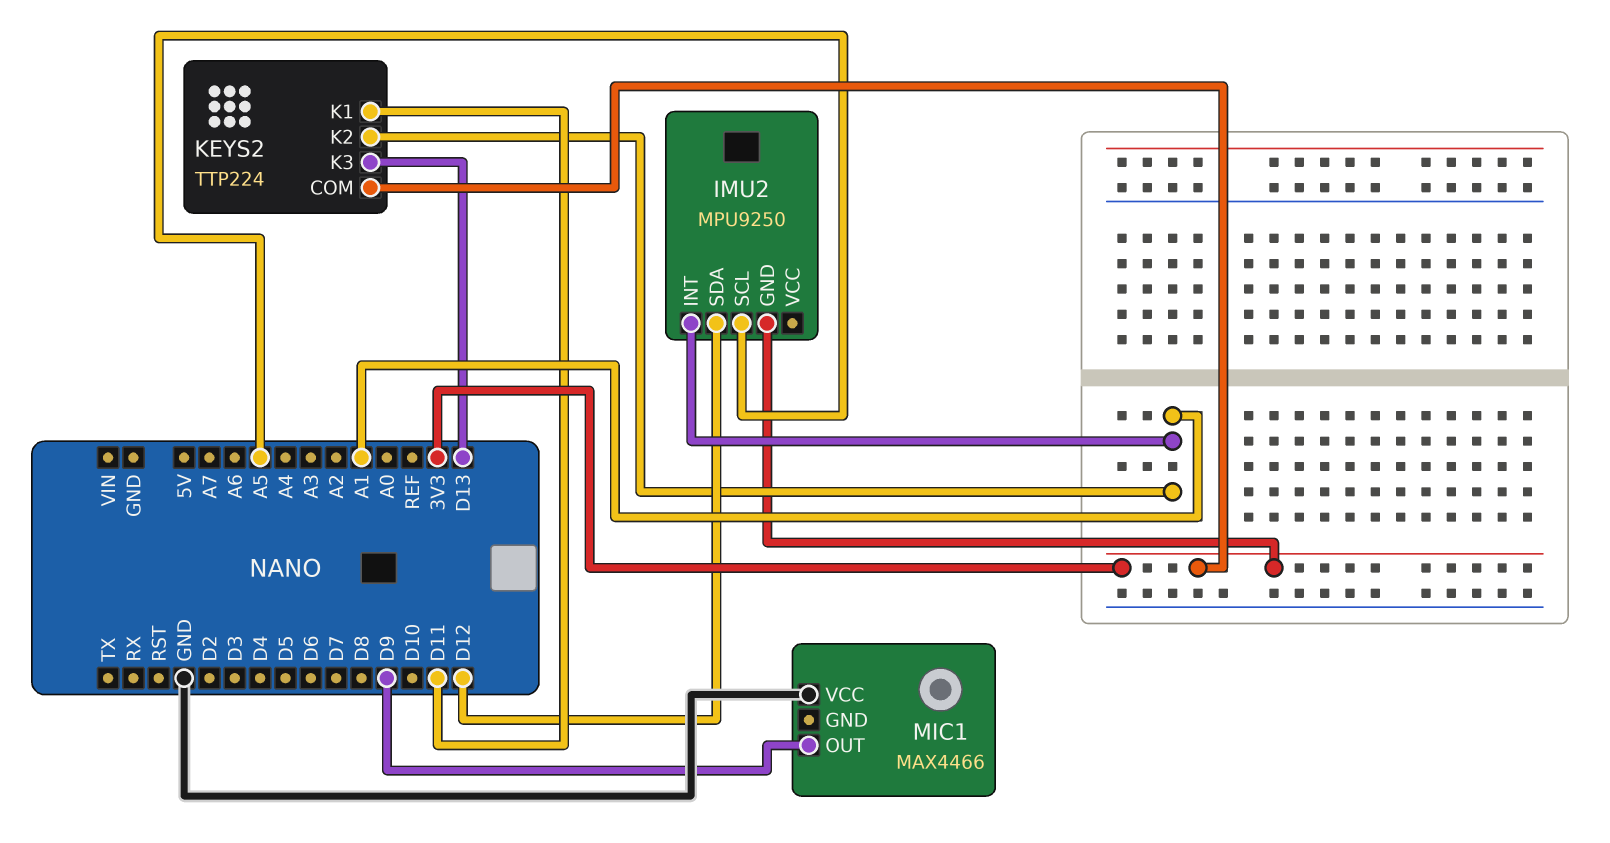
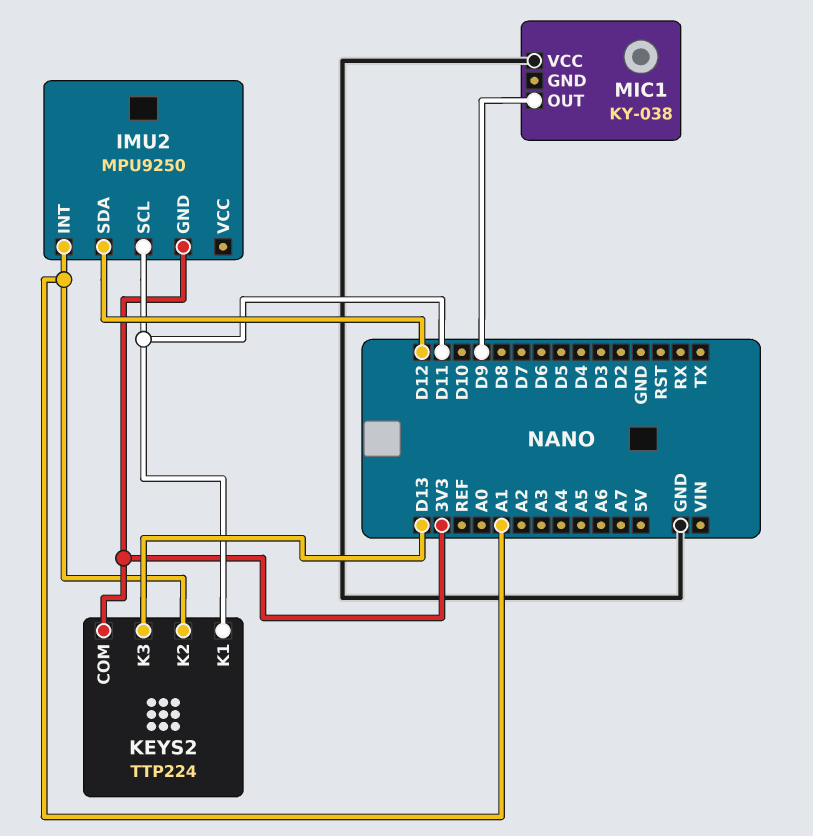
IMU2 pin SCL: A5 -> D11
MIC1: MAX4466 -> KY-038

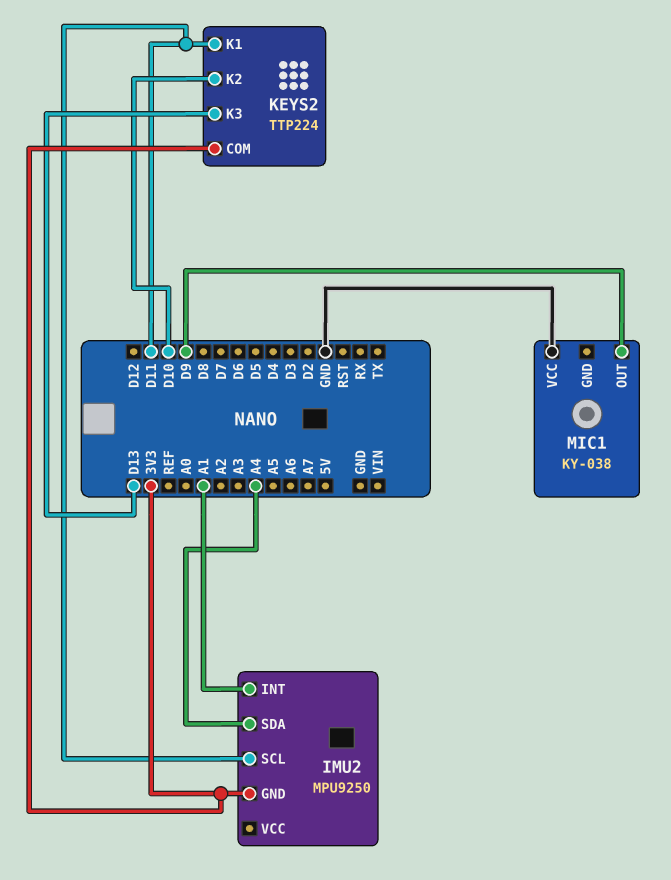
IMU2 pin SDA: D12 -> A4
KEYS2 pin K2: A1 -> D10

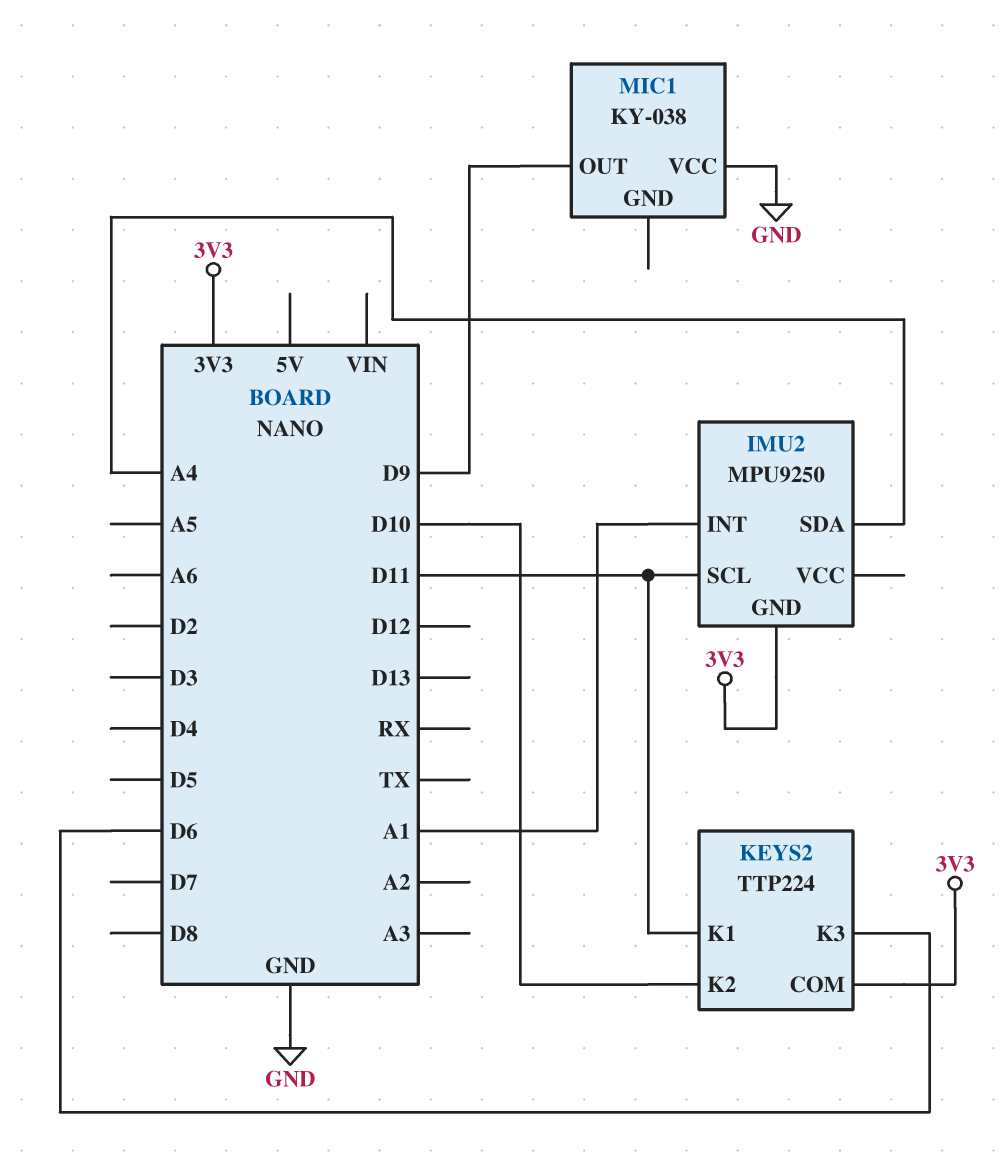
KEYS2 pin K3: D13 -> D6

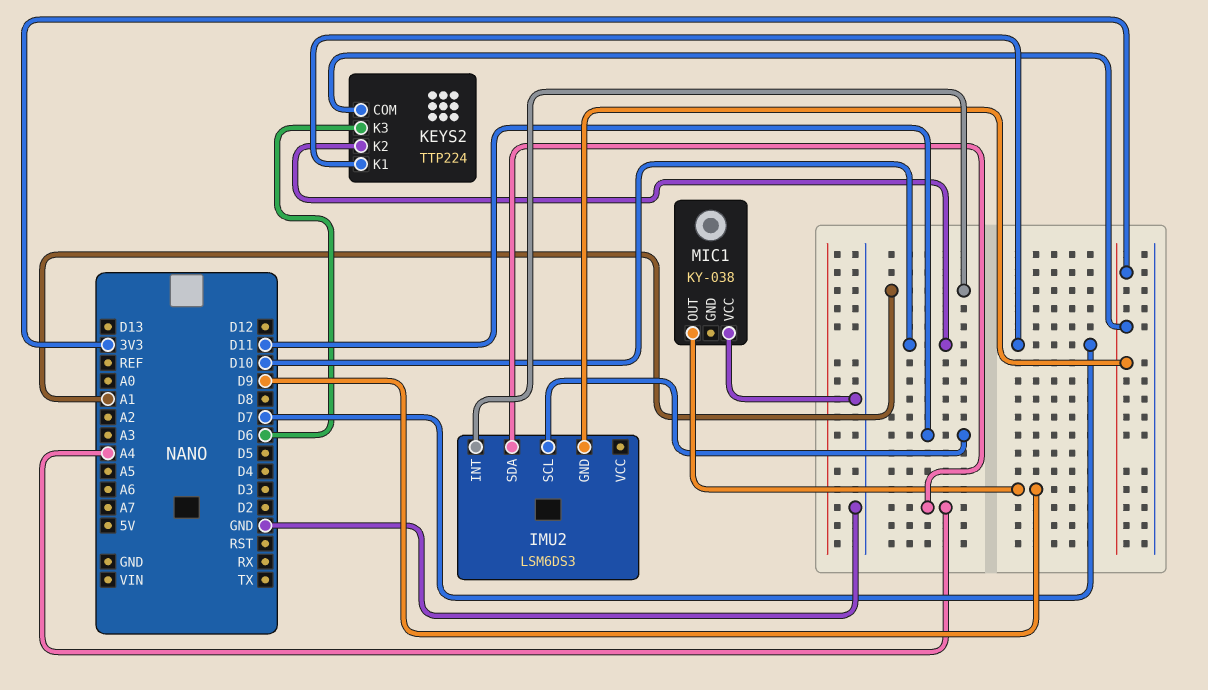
IMU2: MPU9250 -> LSM6DS3
KEYS2 pin K1: D11 -> D7

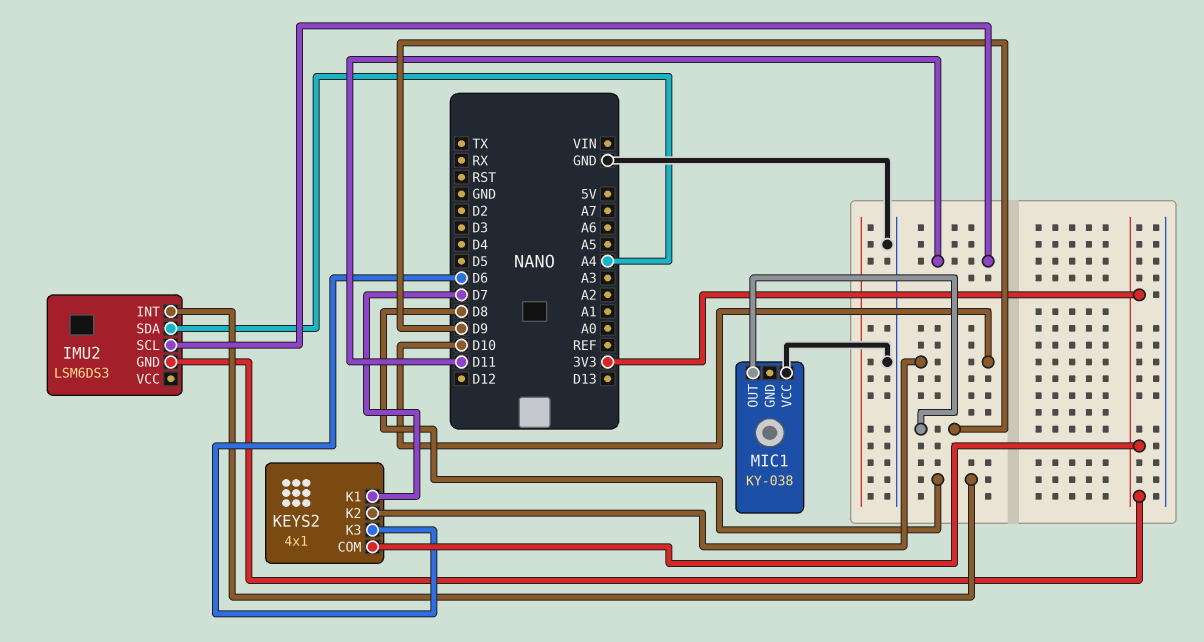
IMU2 pin INT: A1 -> D8
KEYS2: TTP224 -> 4x1

